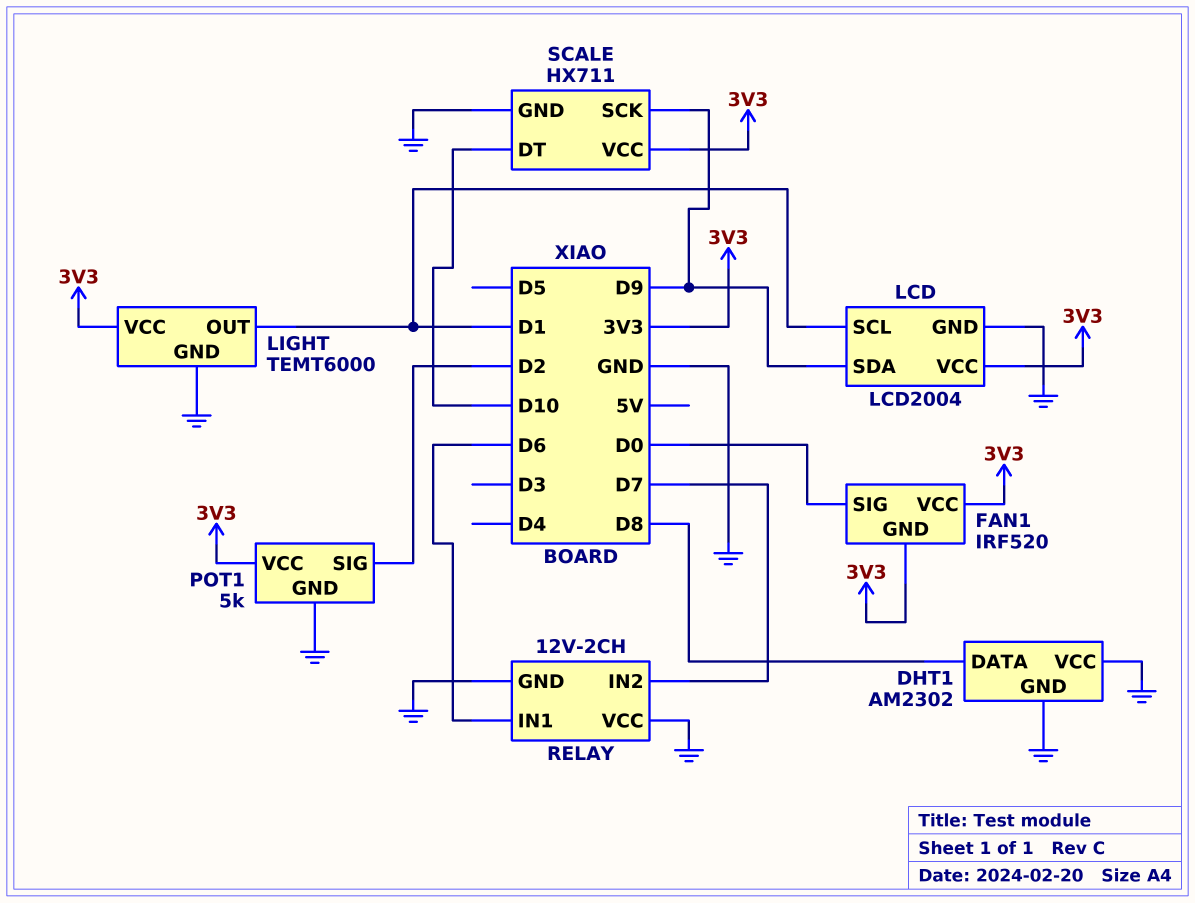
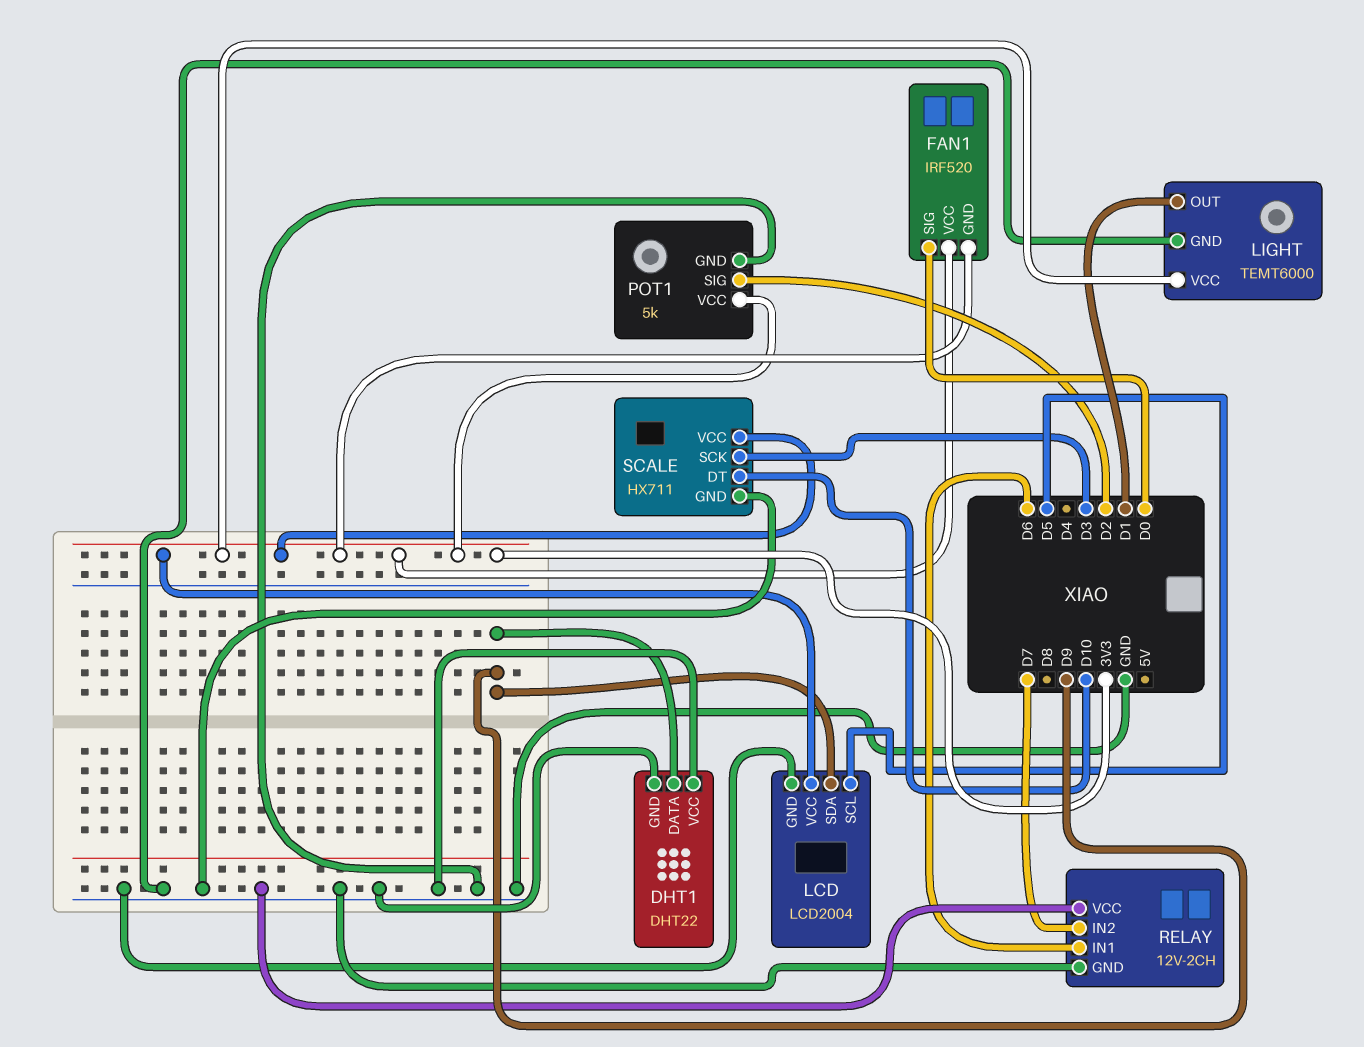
DHT1: AM2302 -> DHT22
DHT1 pin DATA: D8 -> D9
LCD pin SCL: D1 -> D5
SCALE pin SCK: D9 -> D3

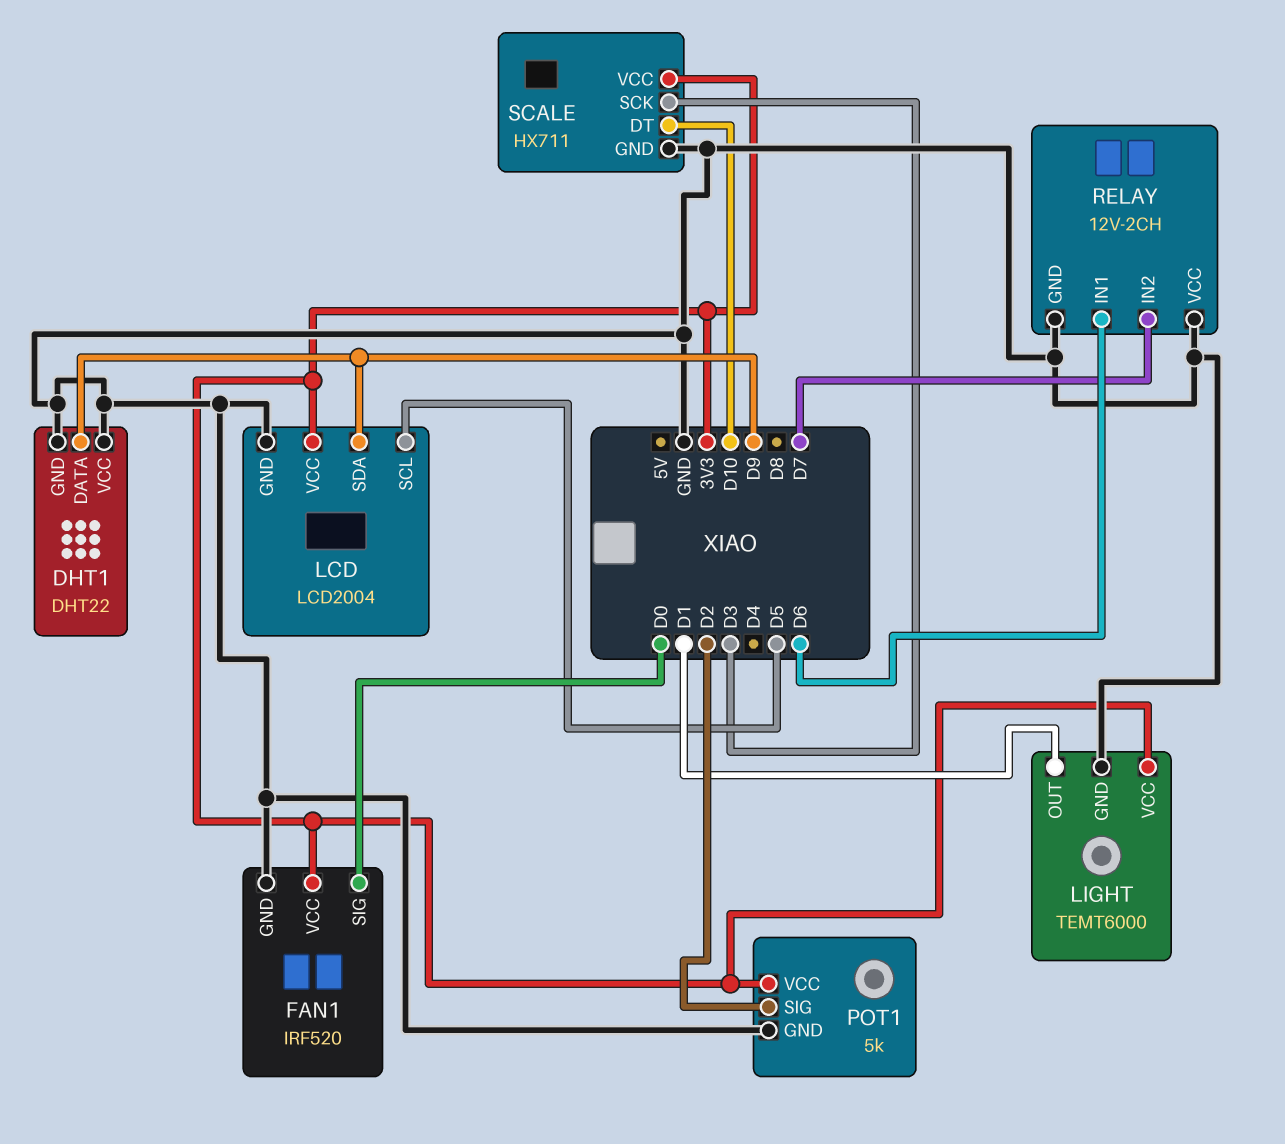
FAN1 pin GND: 3V3 -> GND

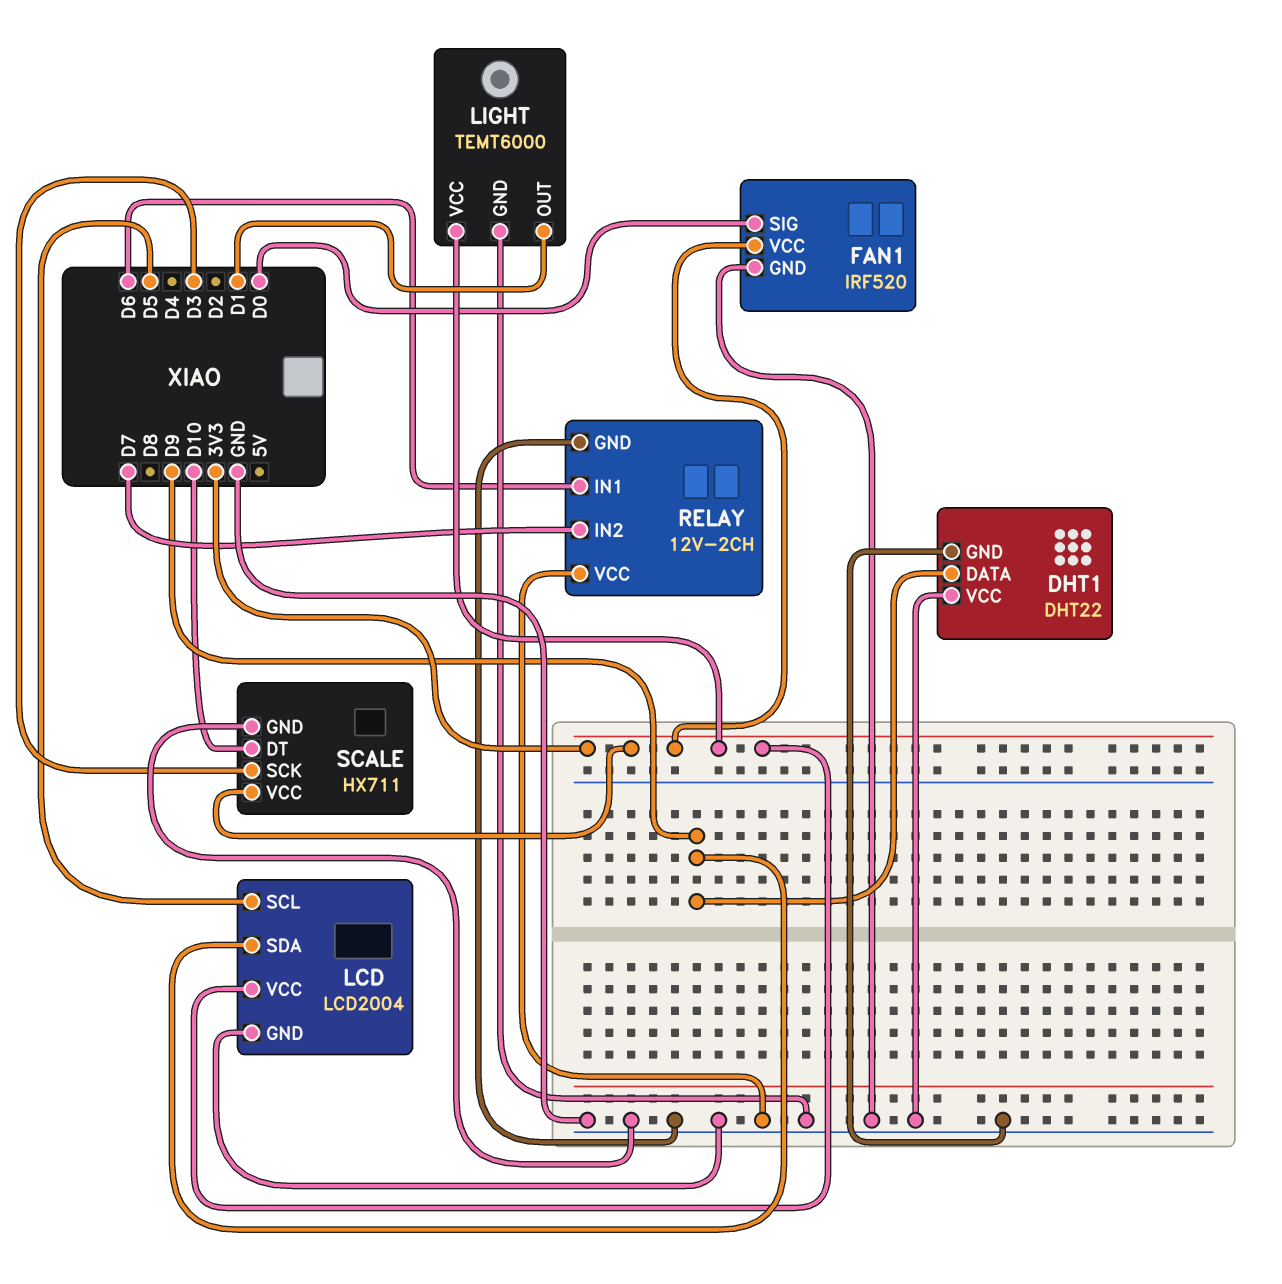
POT1: 5k -> none
POT1 pin GND: GND -> none
POT1 pin SIG: D2 -> none
POT1 pin VCC: 3V3 -> none

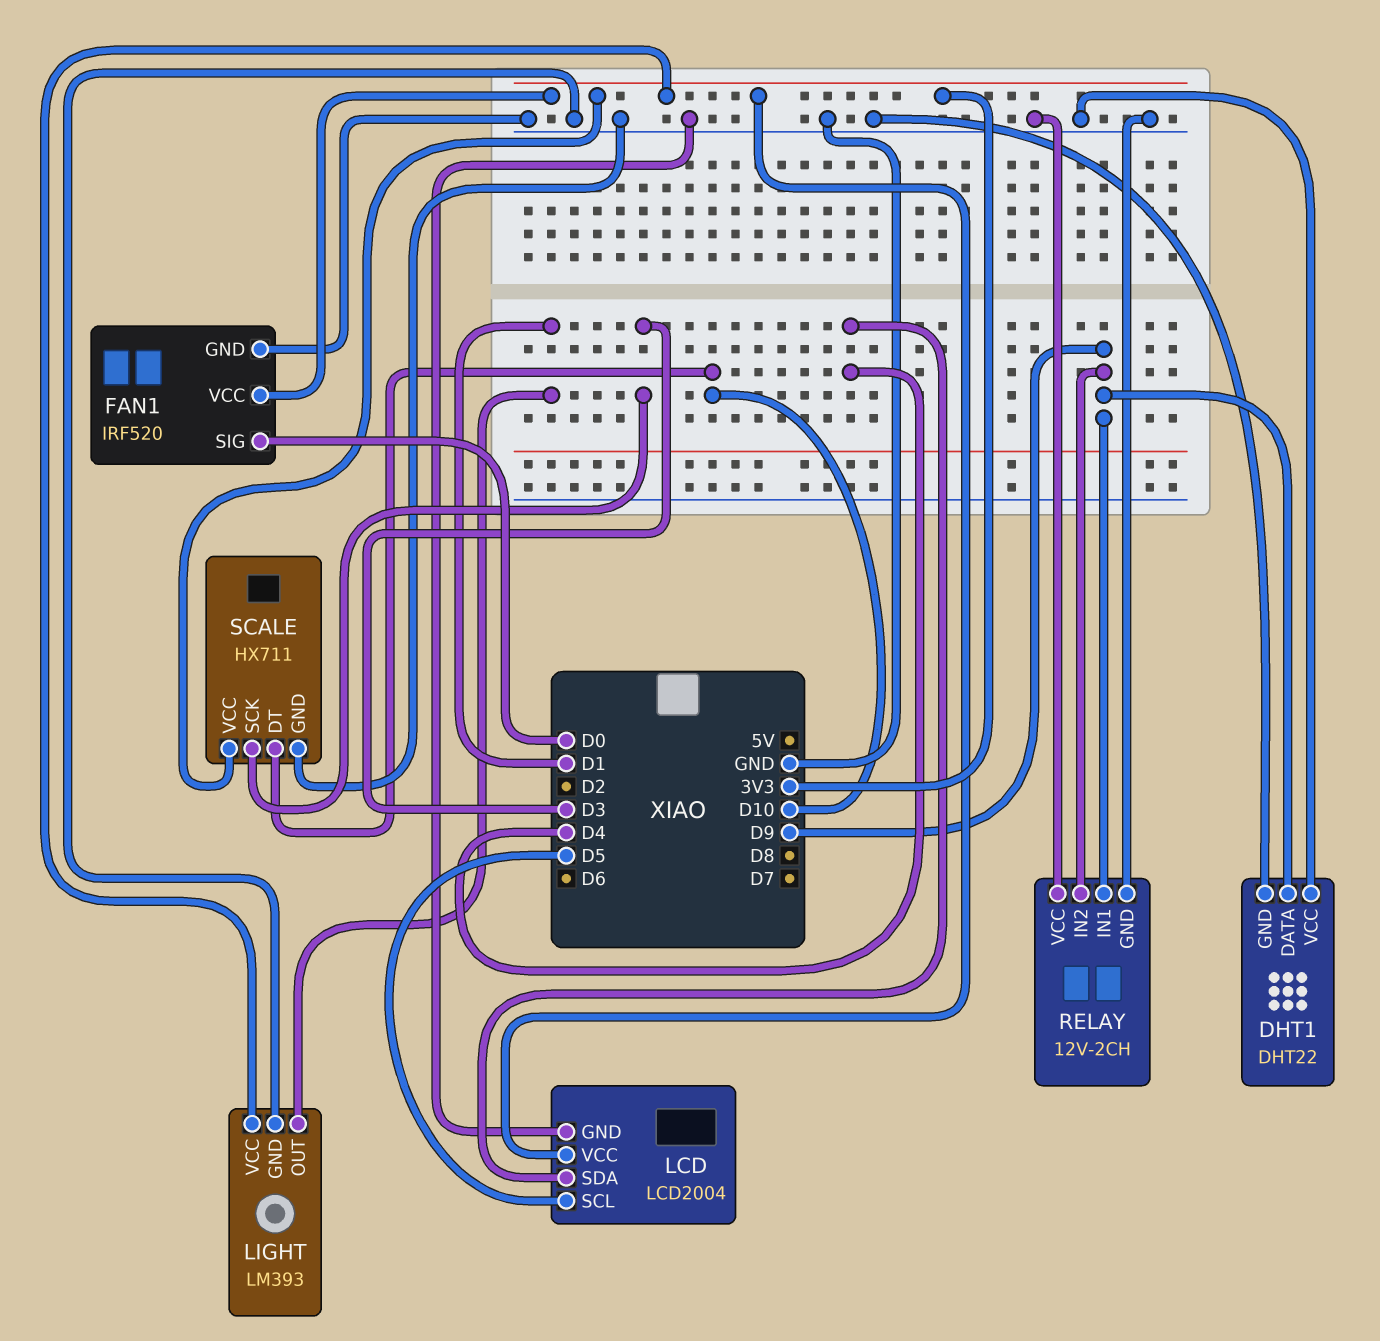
LCD pin SDA: D9 -> D4
LIGHT: TEMT6000 -> LM393
RELAY pin IN1: D6 -> D9
RELAY pin IN2: D7 -> D9

